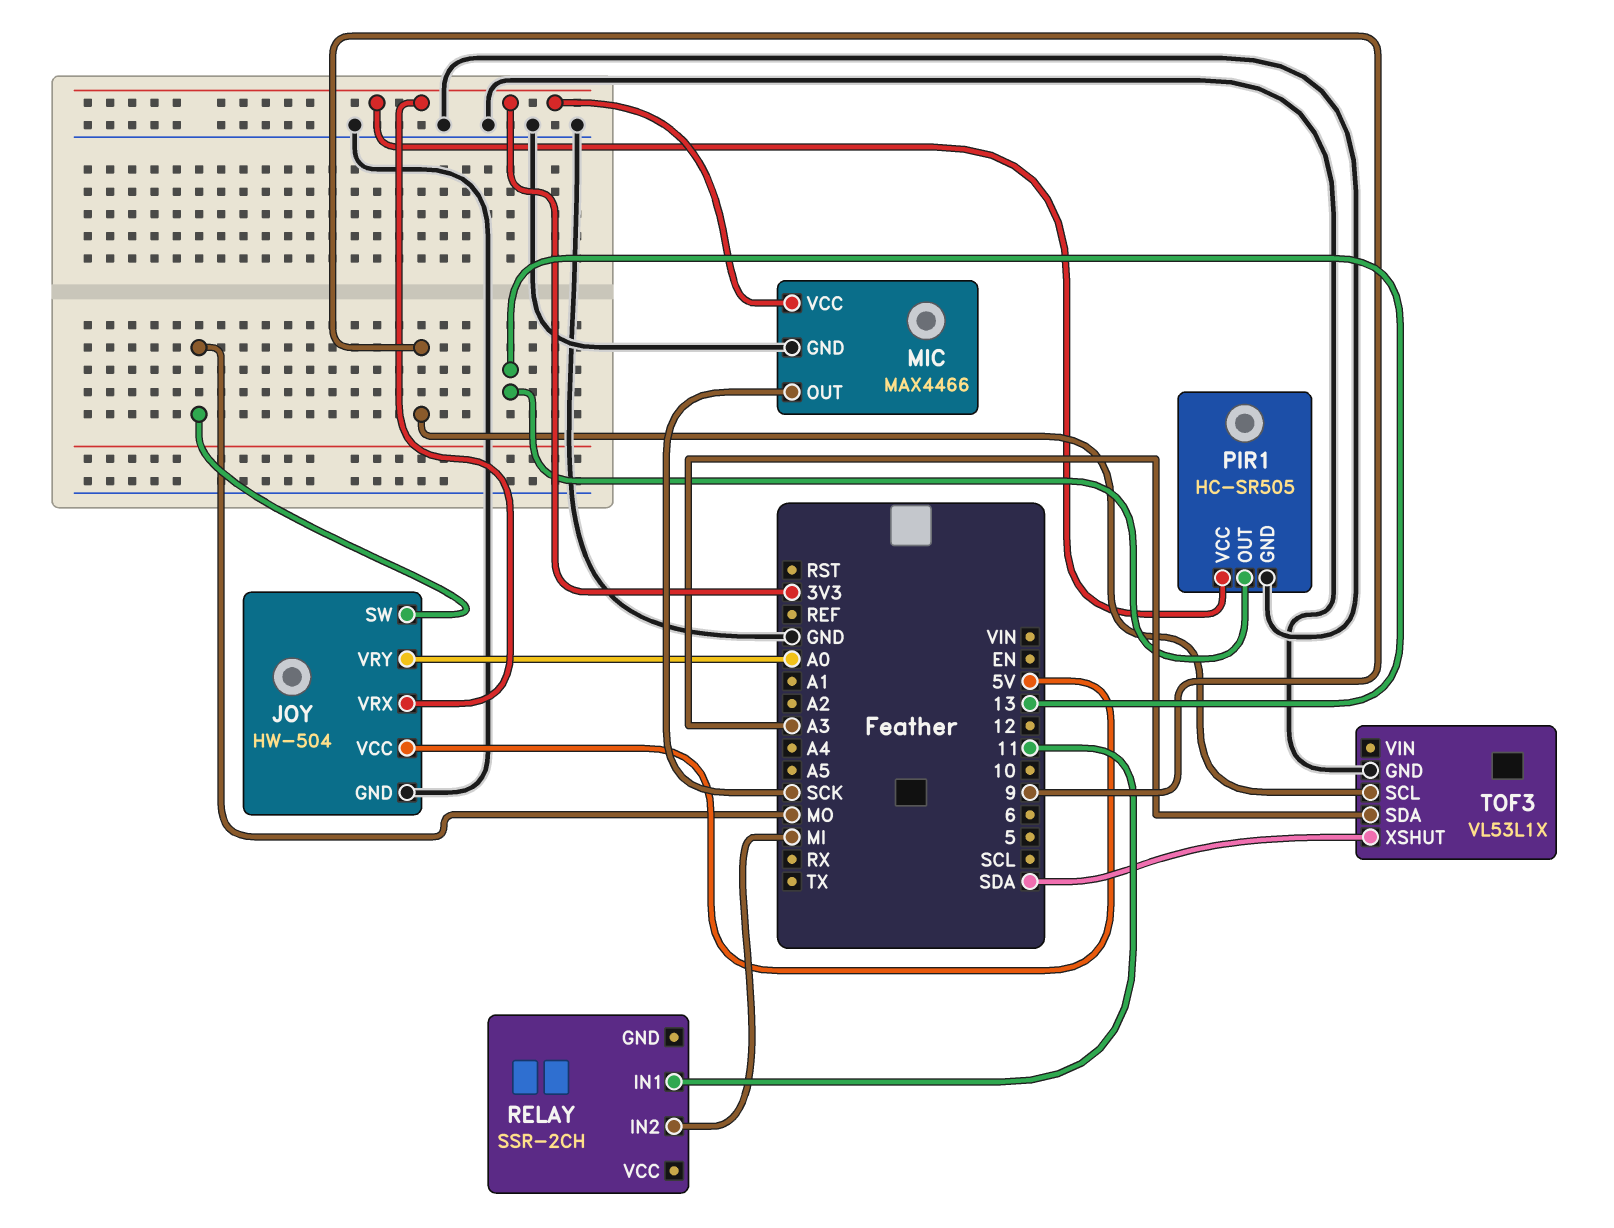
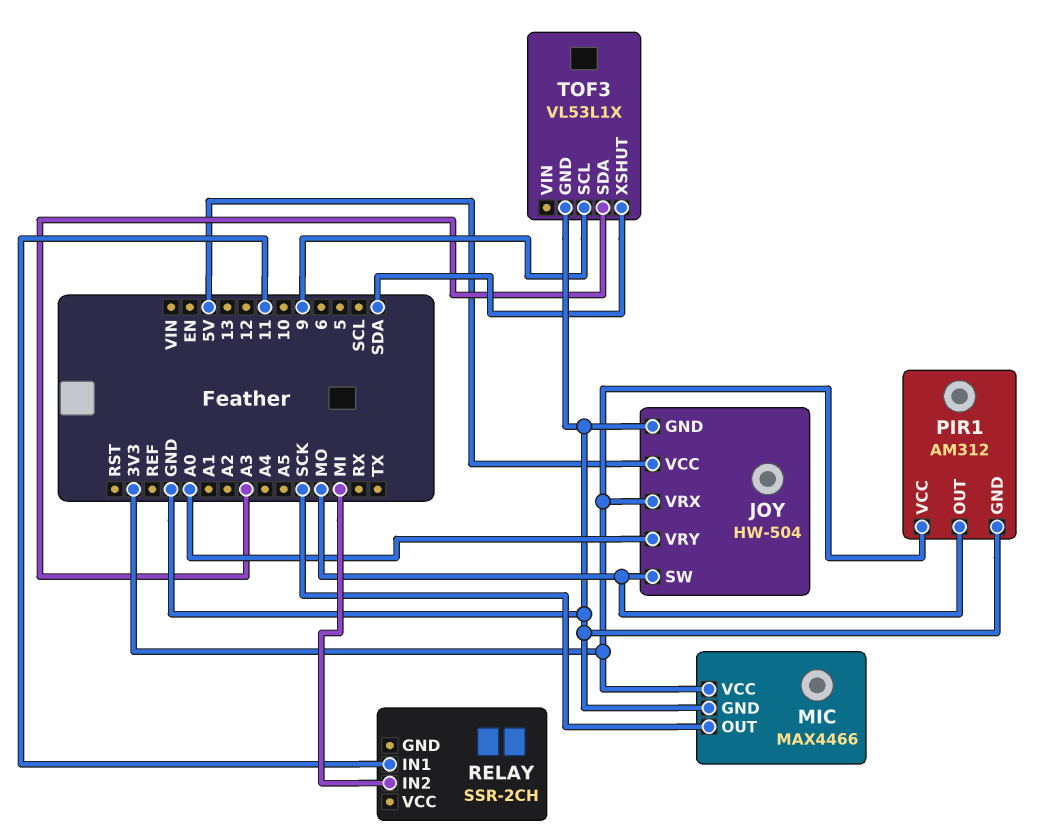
PIR1: HC-SR505 -> AM312
PIR1 pin OUT: 13 -> MO

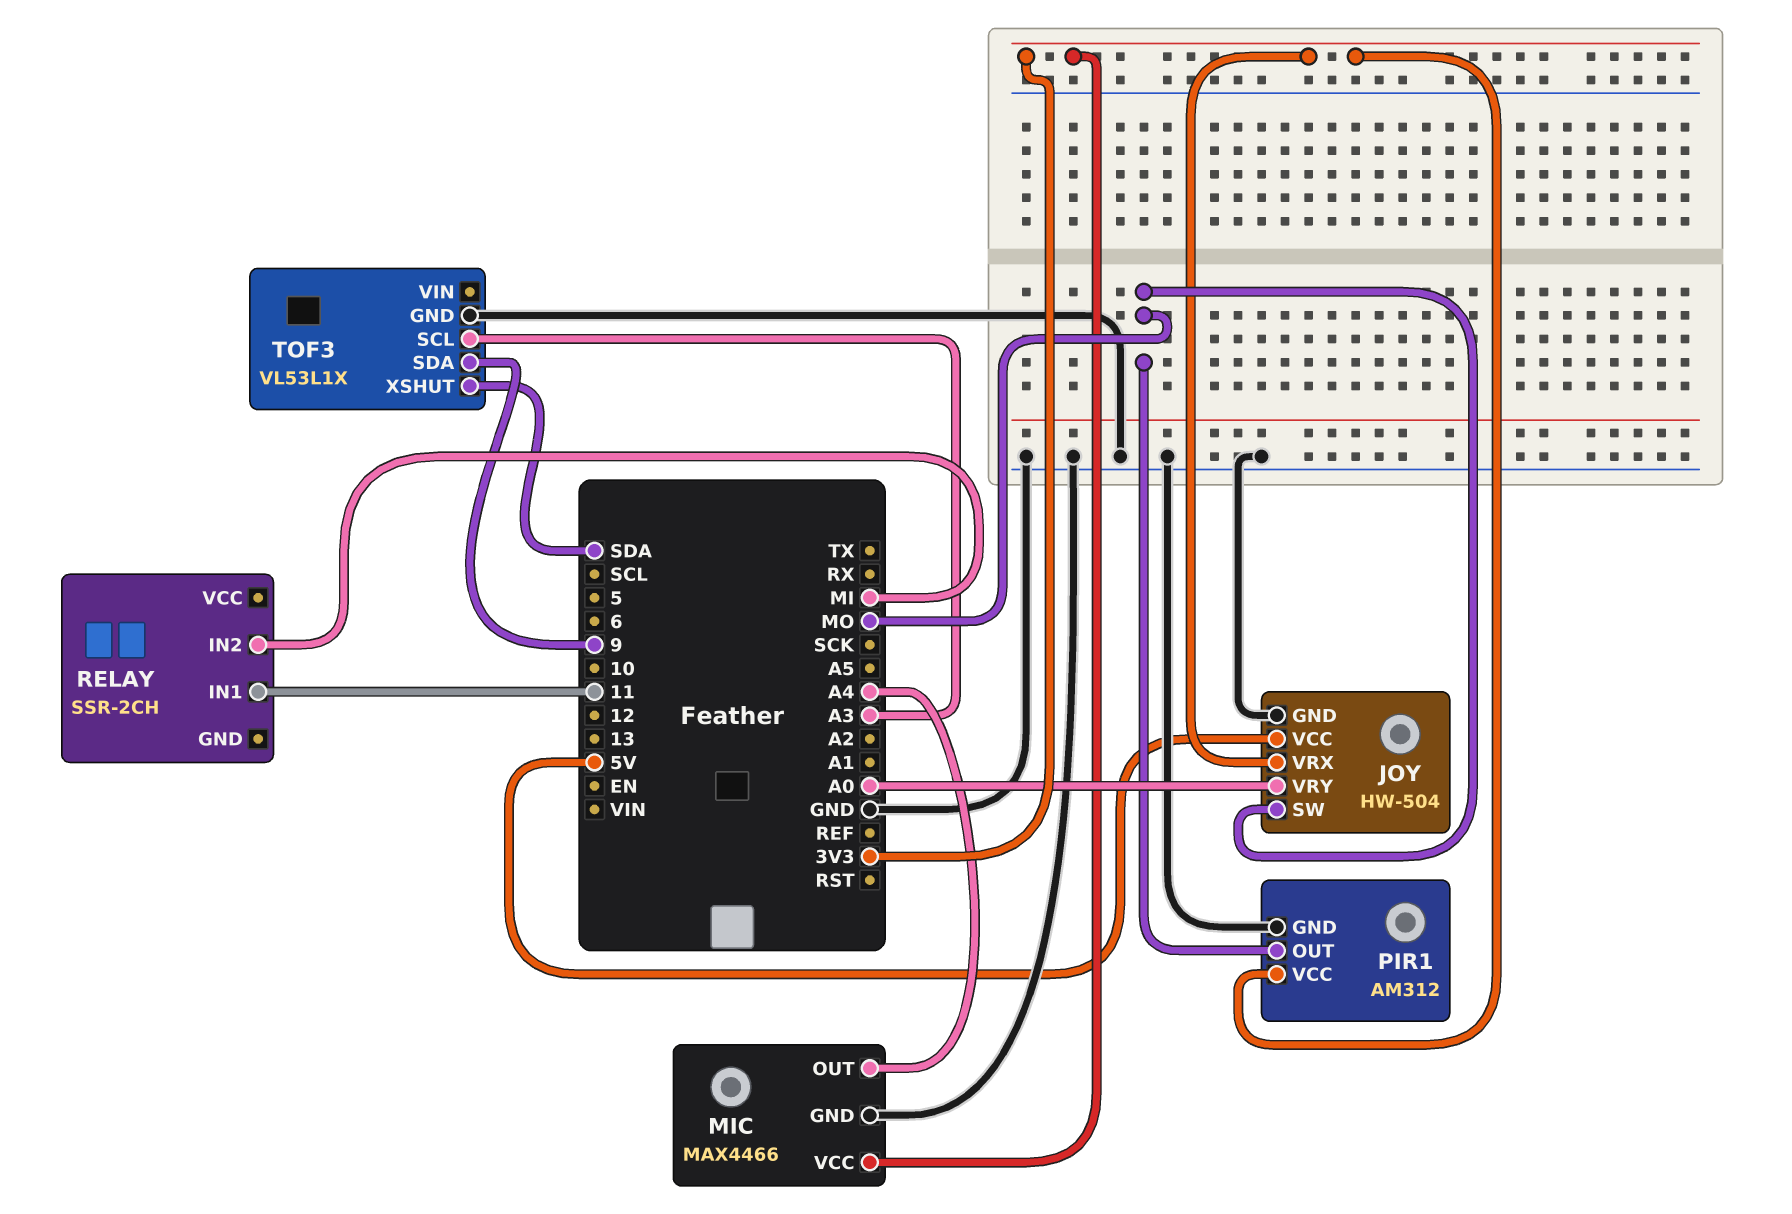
MIC pin OUT: SCK -> A4
TOF3 pin SCL: 9 -> A3
TOF3 pin SDA: A3 -> 9

